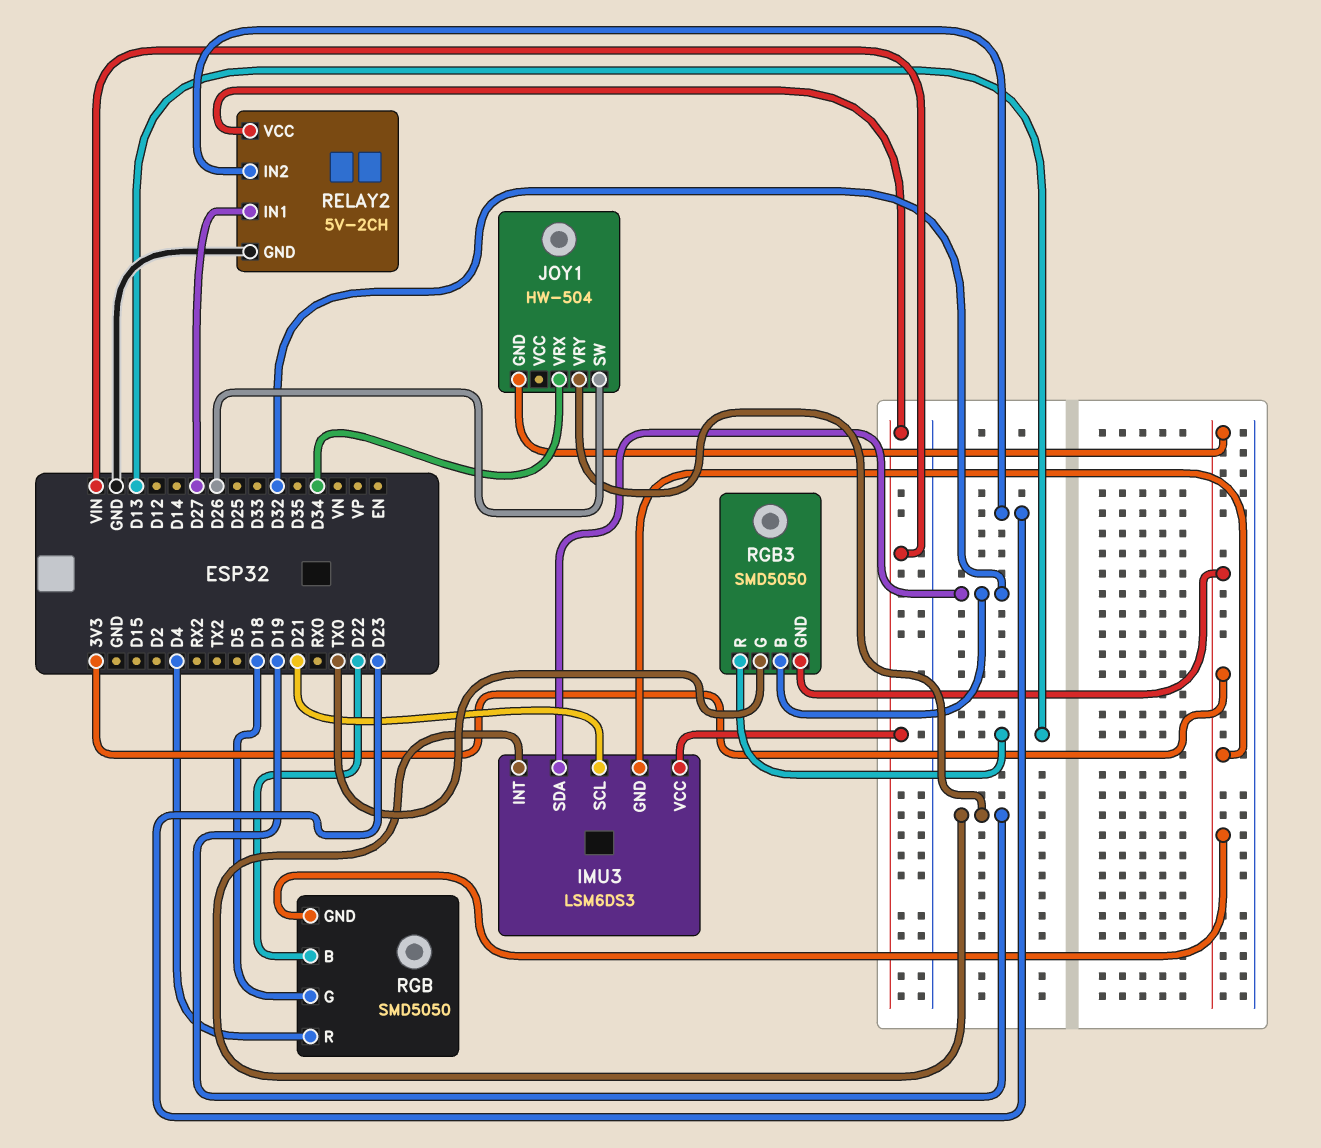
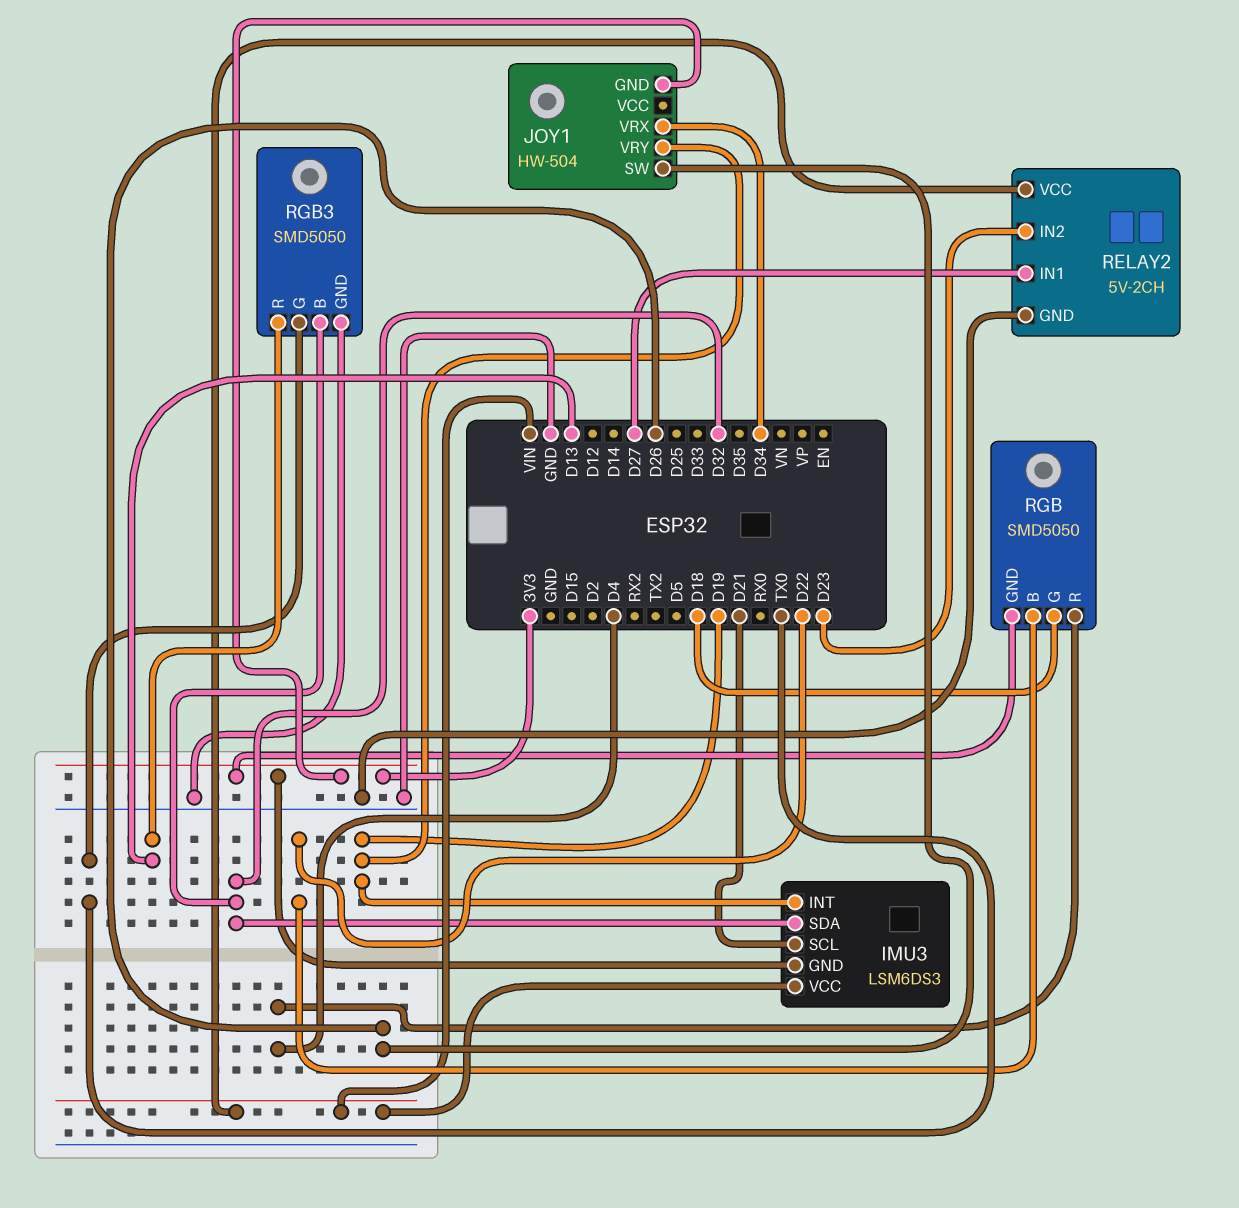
RGB3 pin GND: 3V3 -> GND

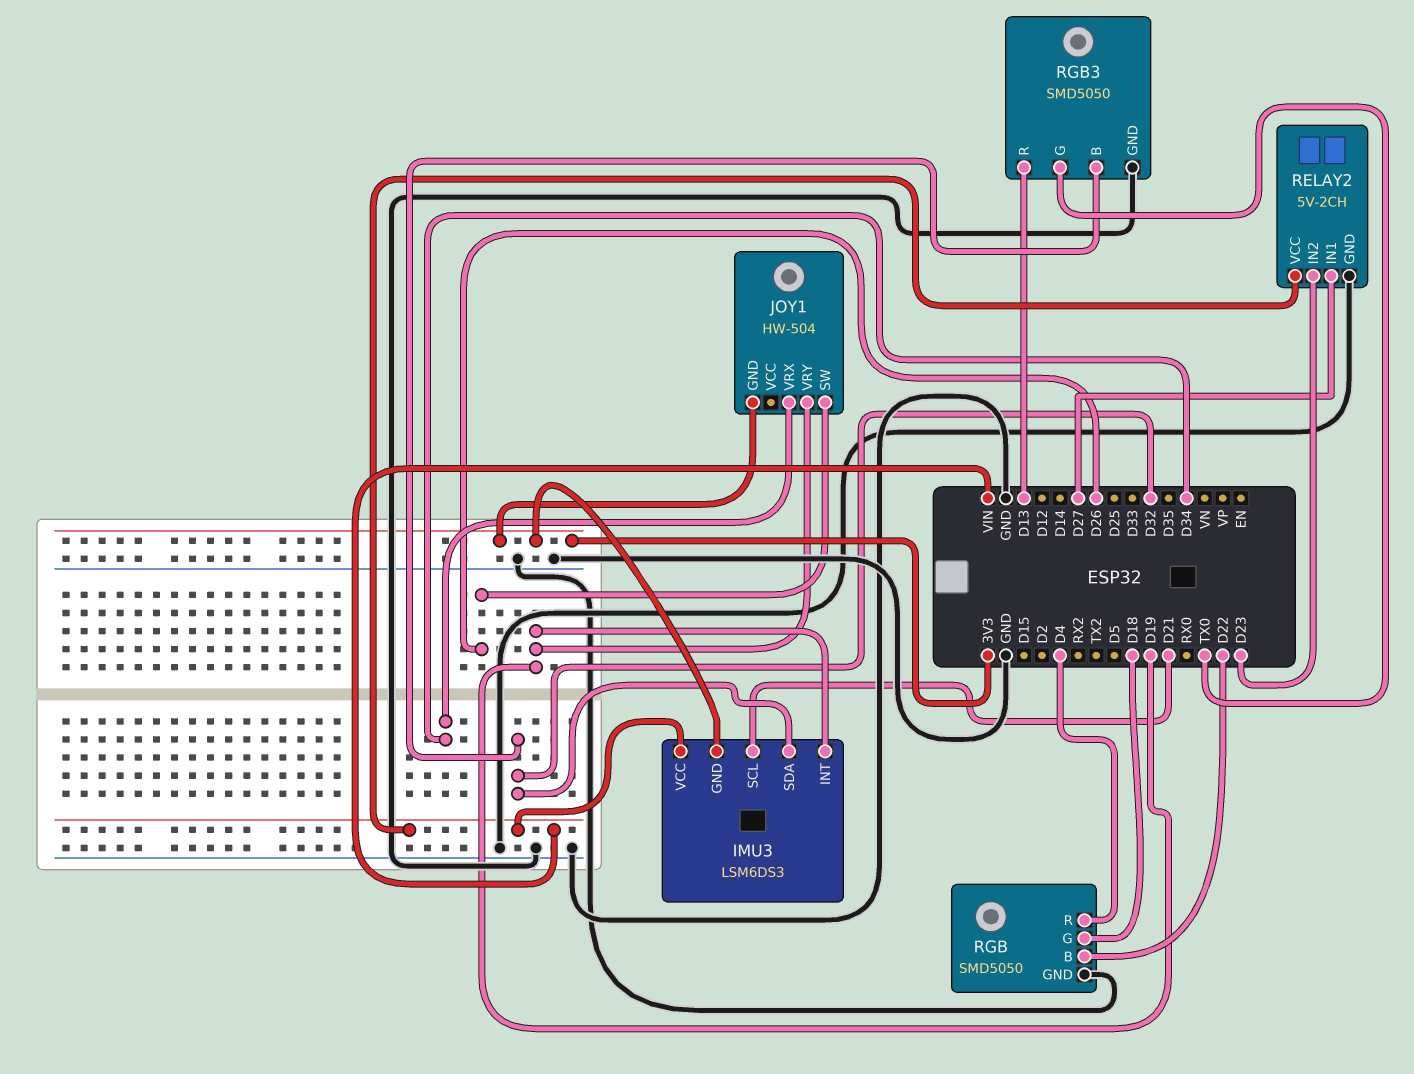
RGB pin GND: 3V3 -> GND

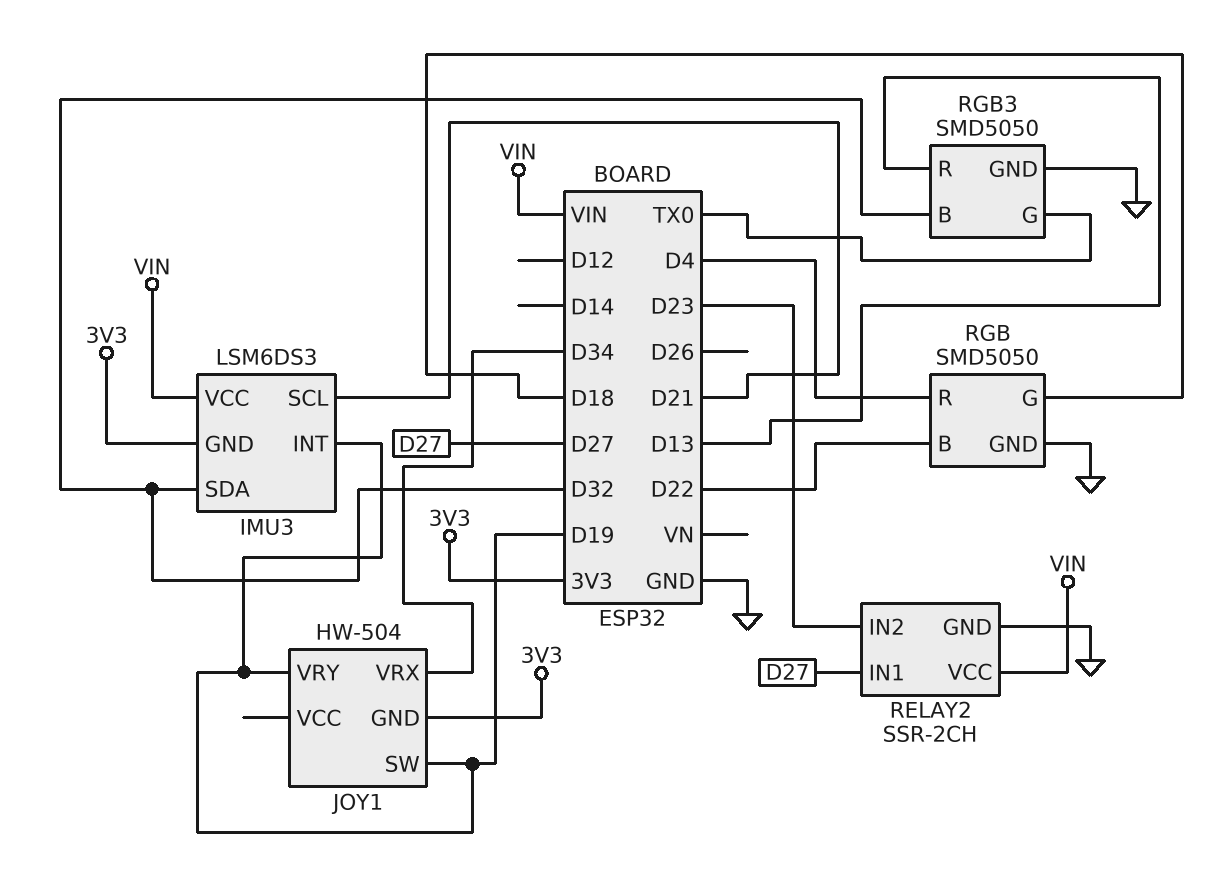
JOY1 pin SW: D26 -> D19
RELAY2: 5V-2CH -> SSR-2CH

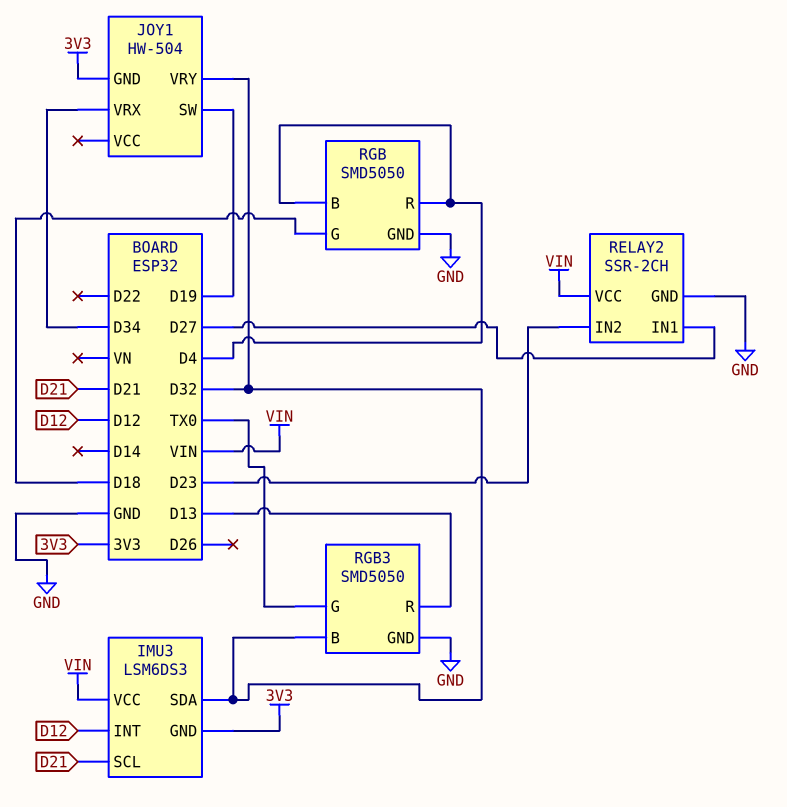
IMU3 pin INT: D19 -> D12
JOY1 pin VRY: D19 -> D32
RGB pin B: D22 -> D4

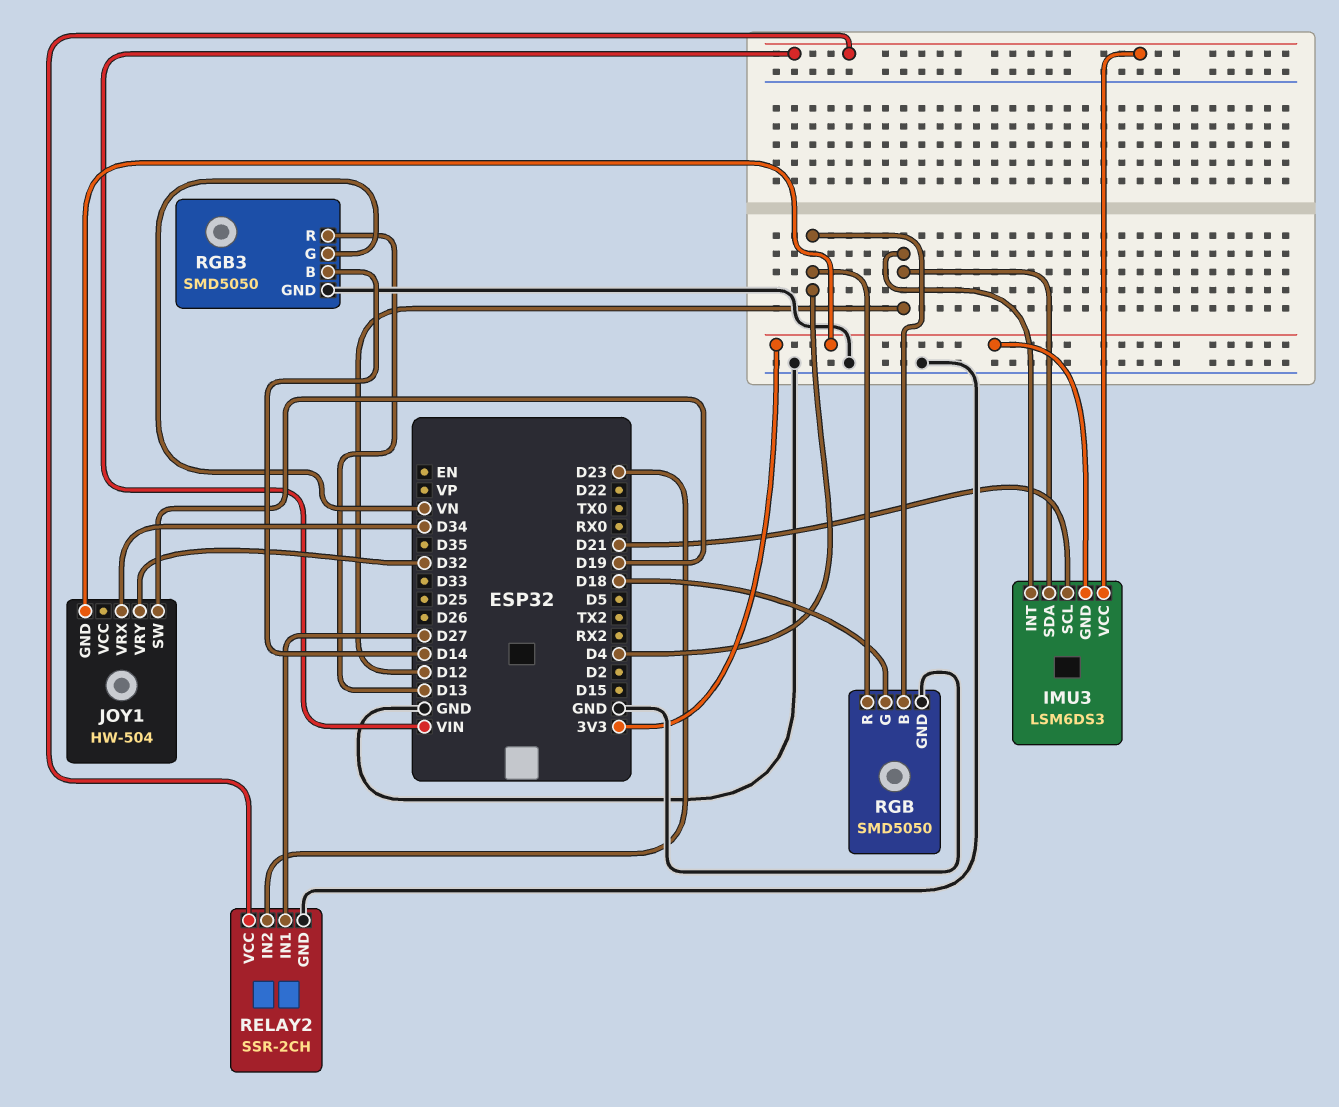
IMU3 pin SDA: D32 -> D12
RGB3 pin B: D32 -> D14
RGB3 pin G: TX0 -> VN

